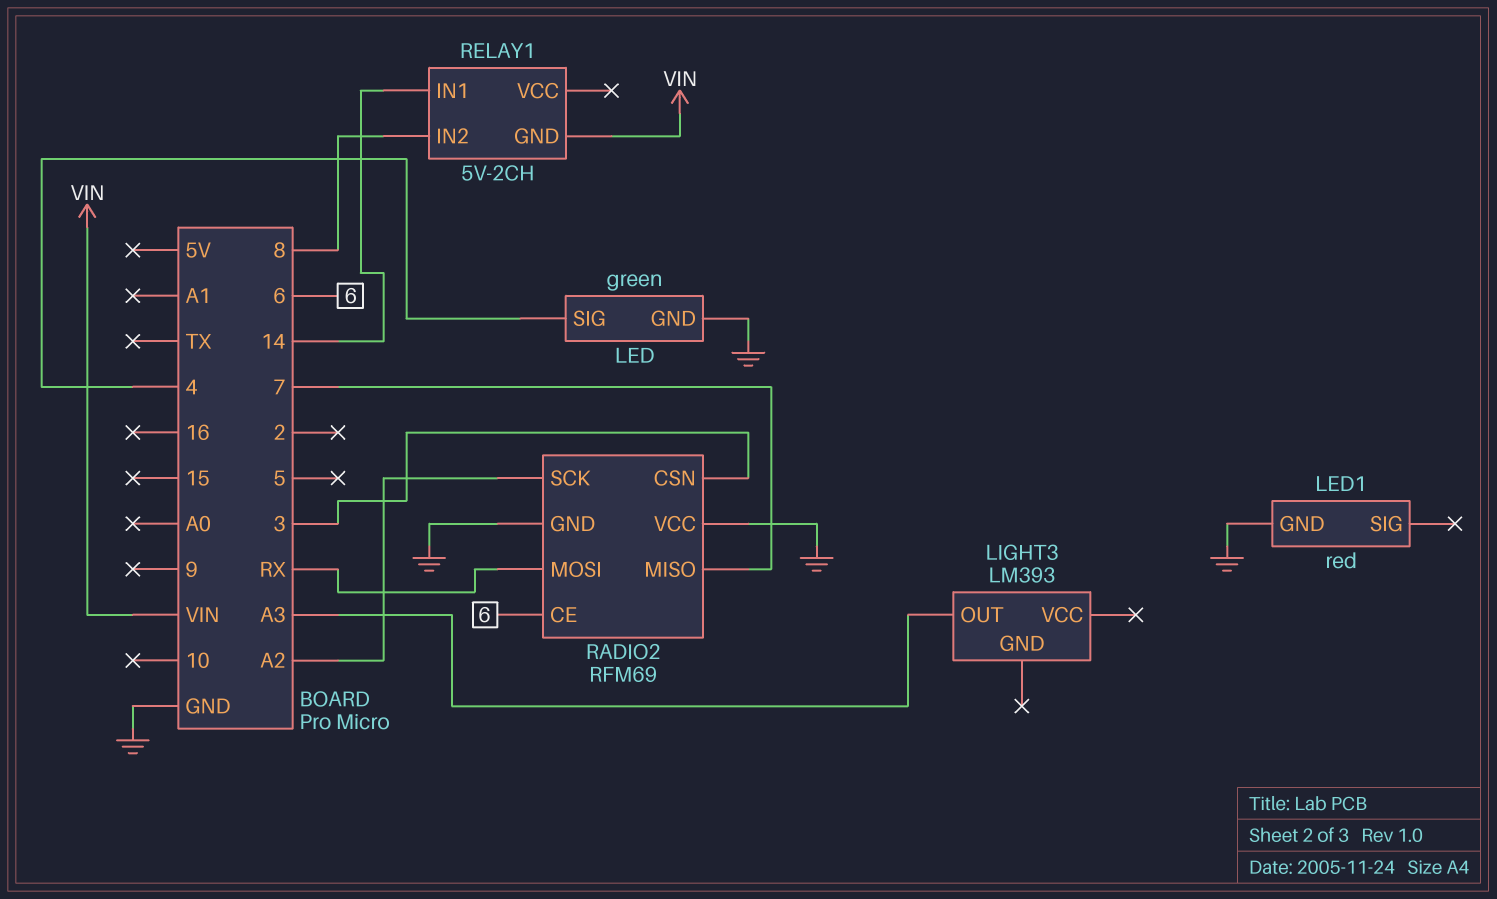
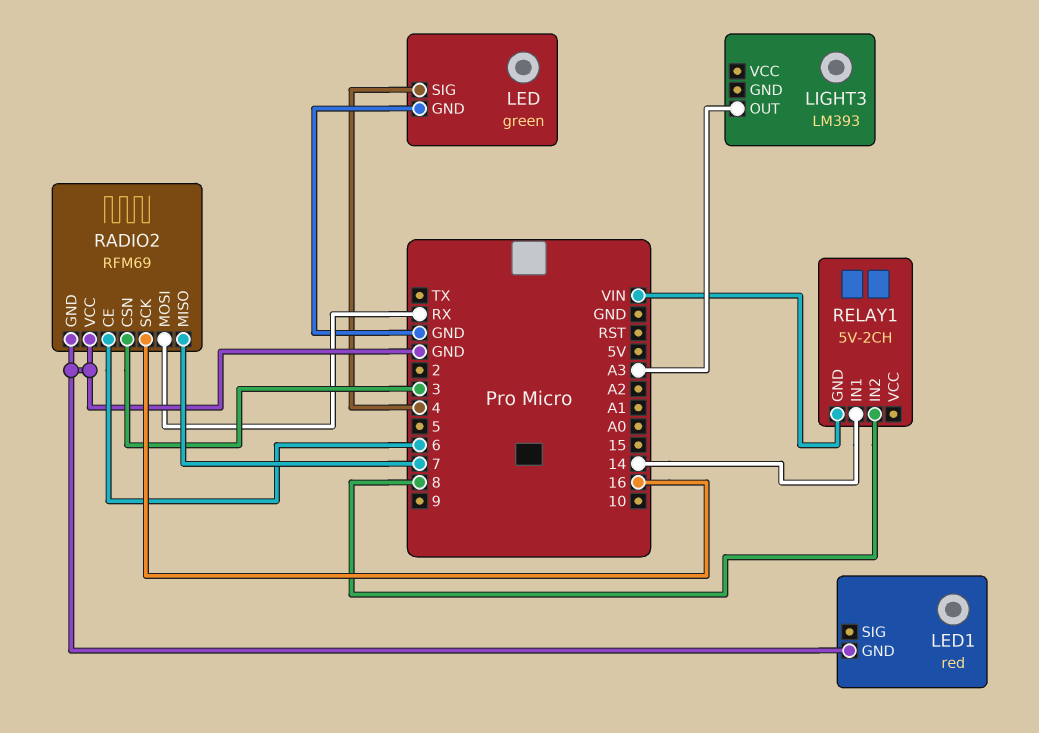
RADIO2 pin SCK: A2 -> 16

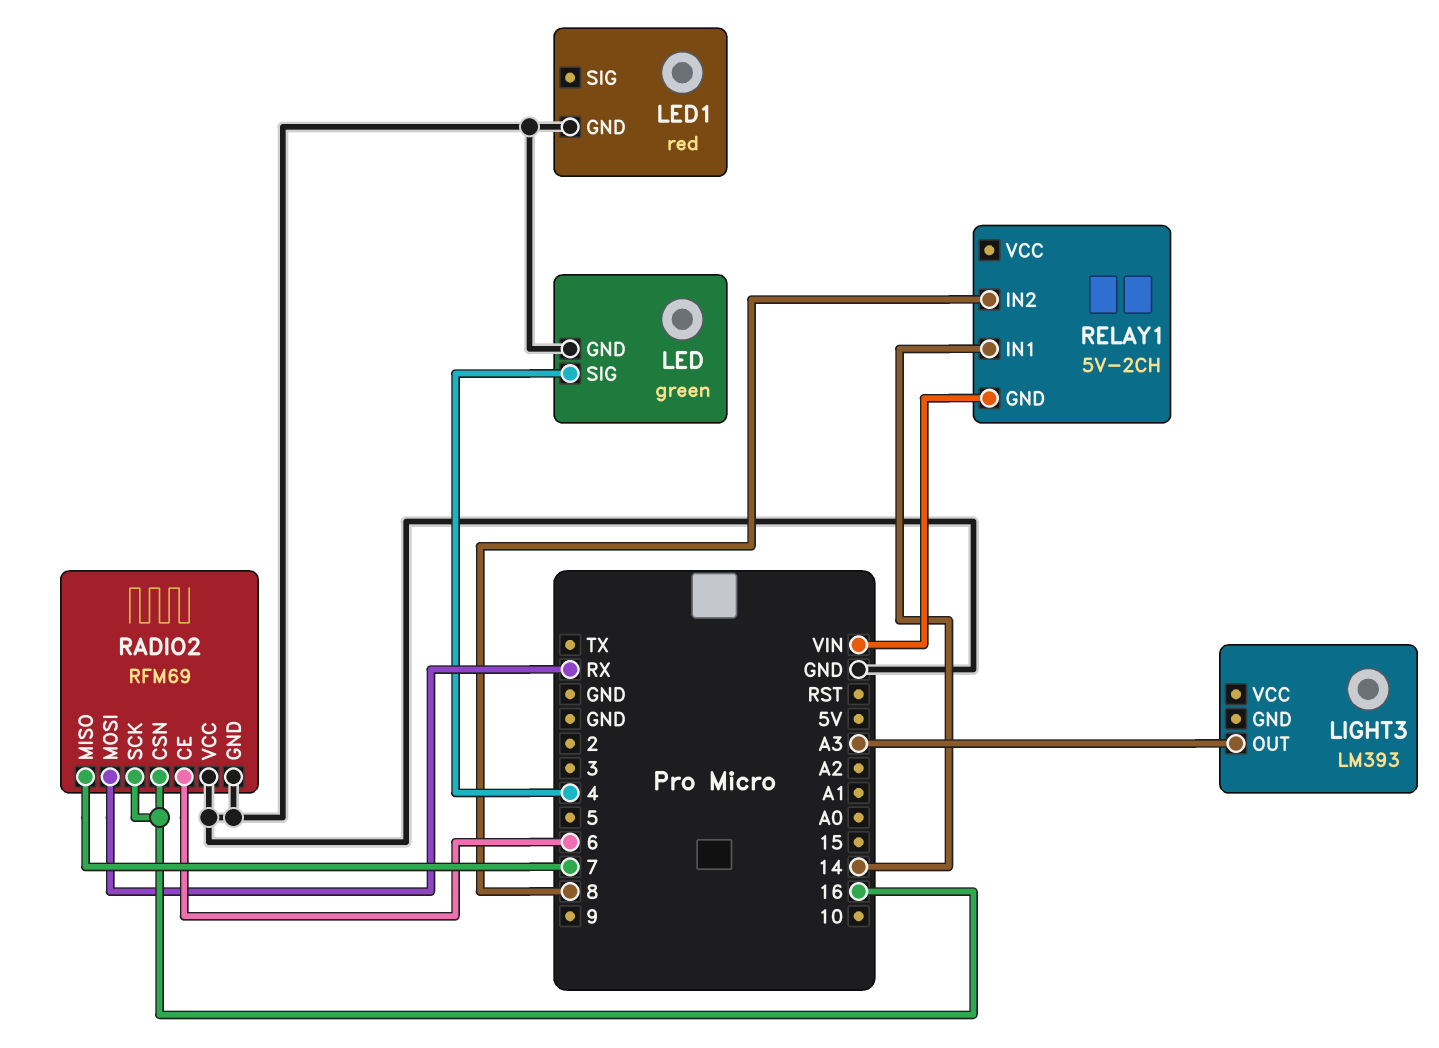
RADIO2 pin CSN: 3 -> 16

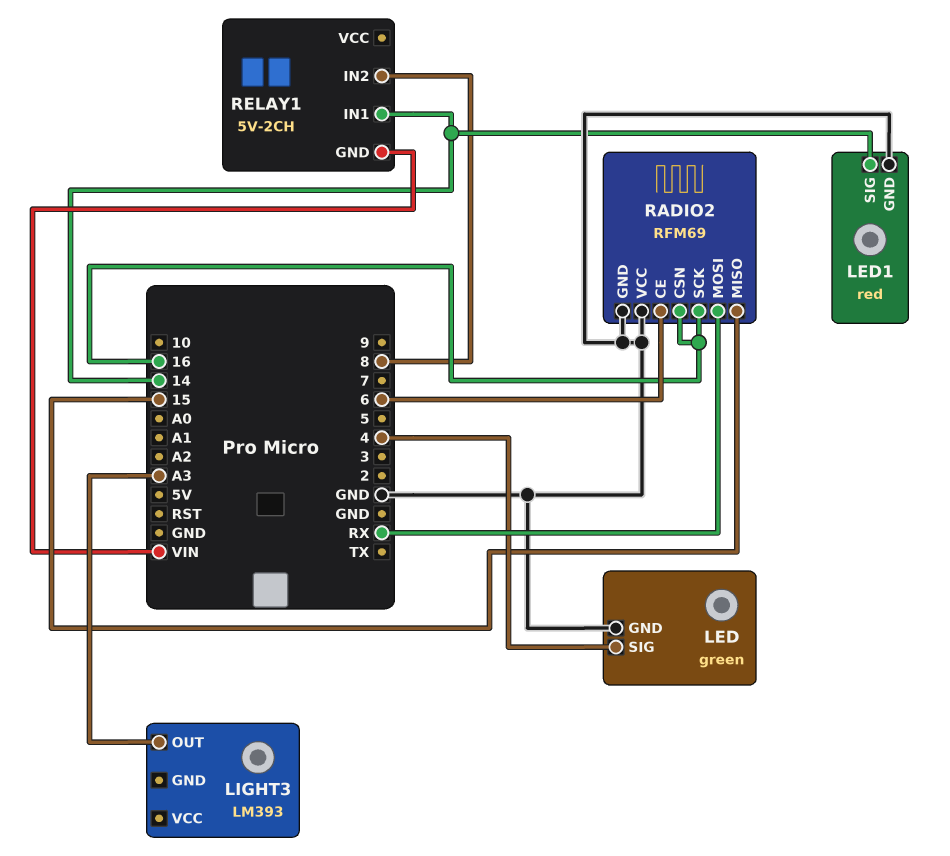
LED1 pin SIG: none -> 14
RADIO2 pin MISO: 7 -> 15

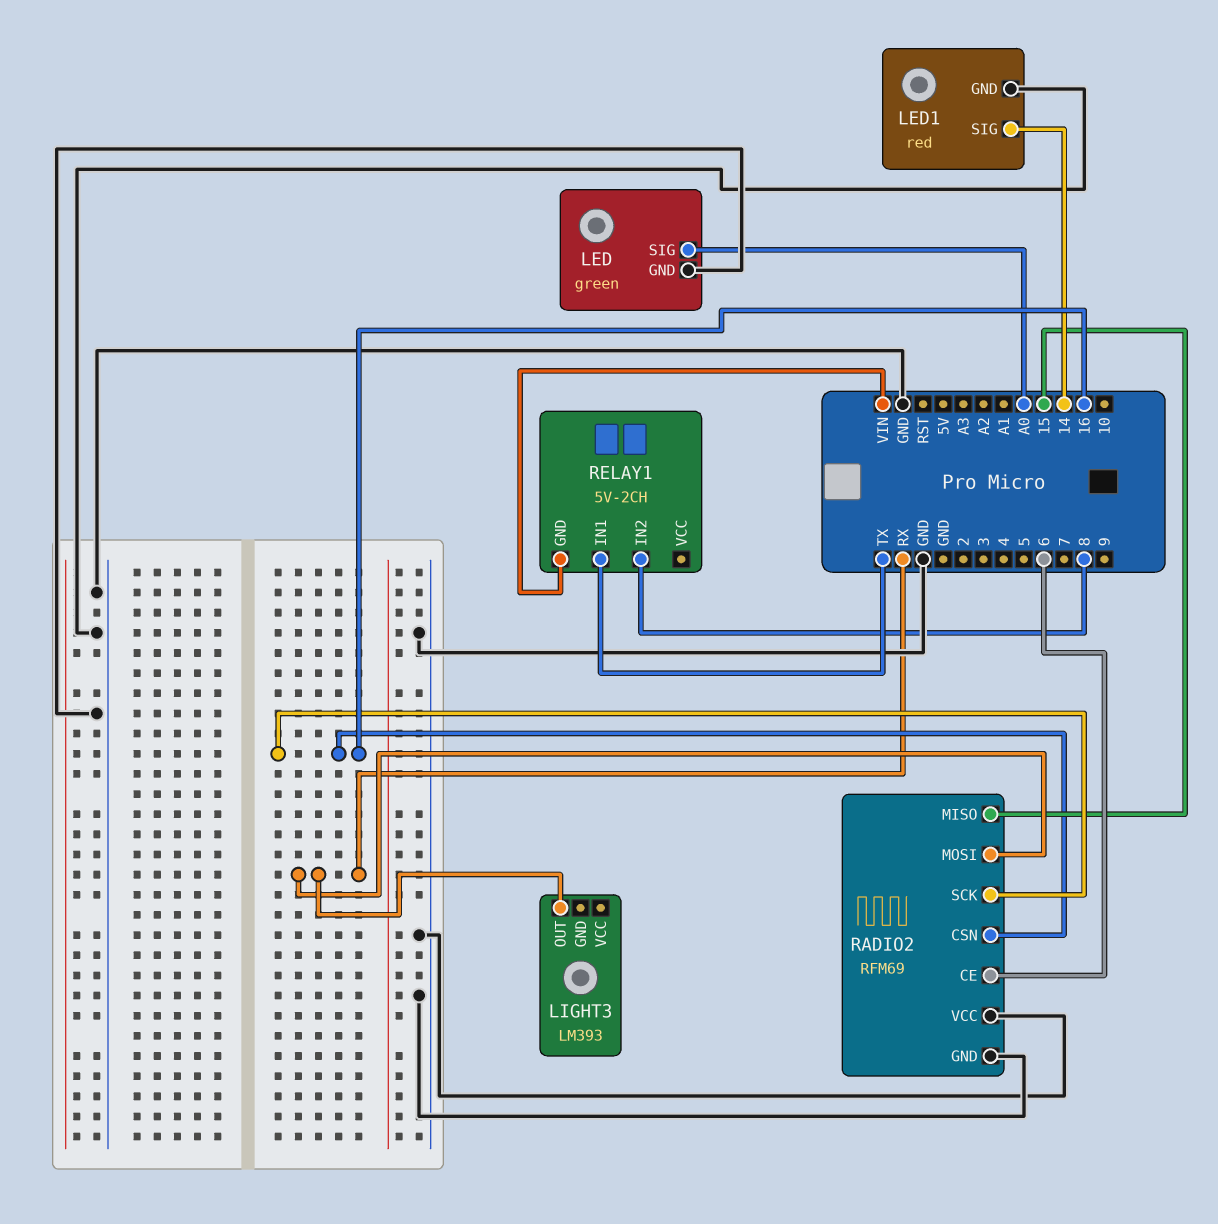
LED pin SIG: 4 -> A0
LIGHT3 pin OUT: A3 -> RX
RELAY1 pin IN1: 14 -> TX

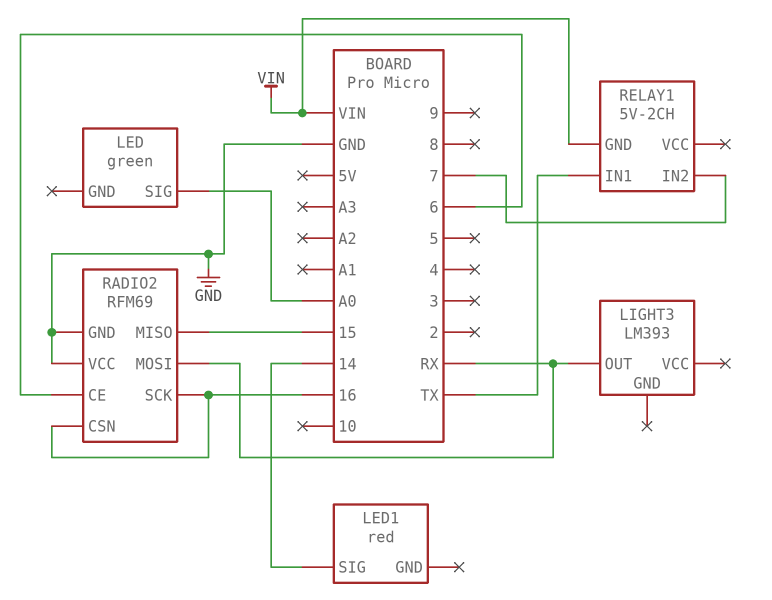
LED pin GND: GND -> none
LED1 pin GND: GND -> none
RELAY1 pin IN2: 8 -> 7

